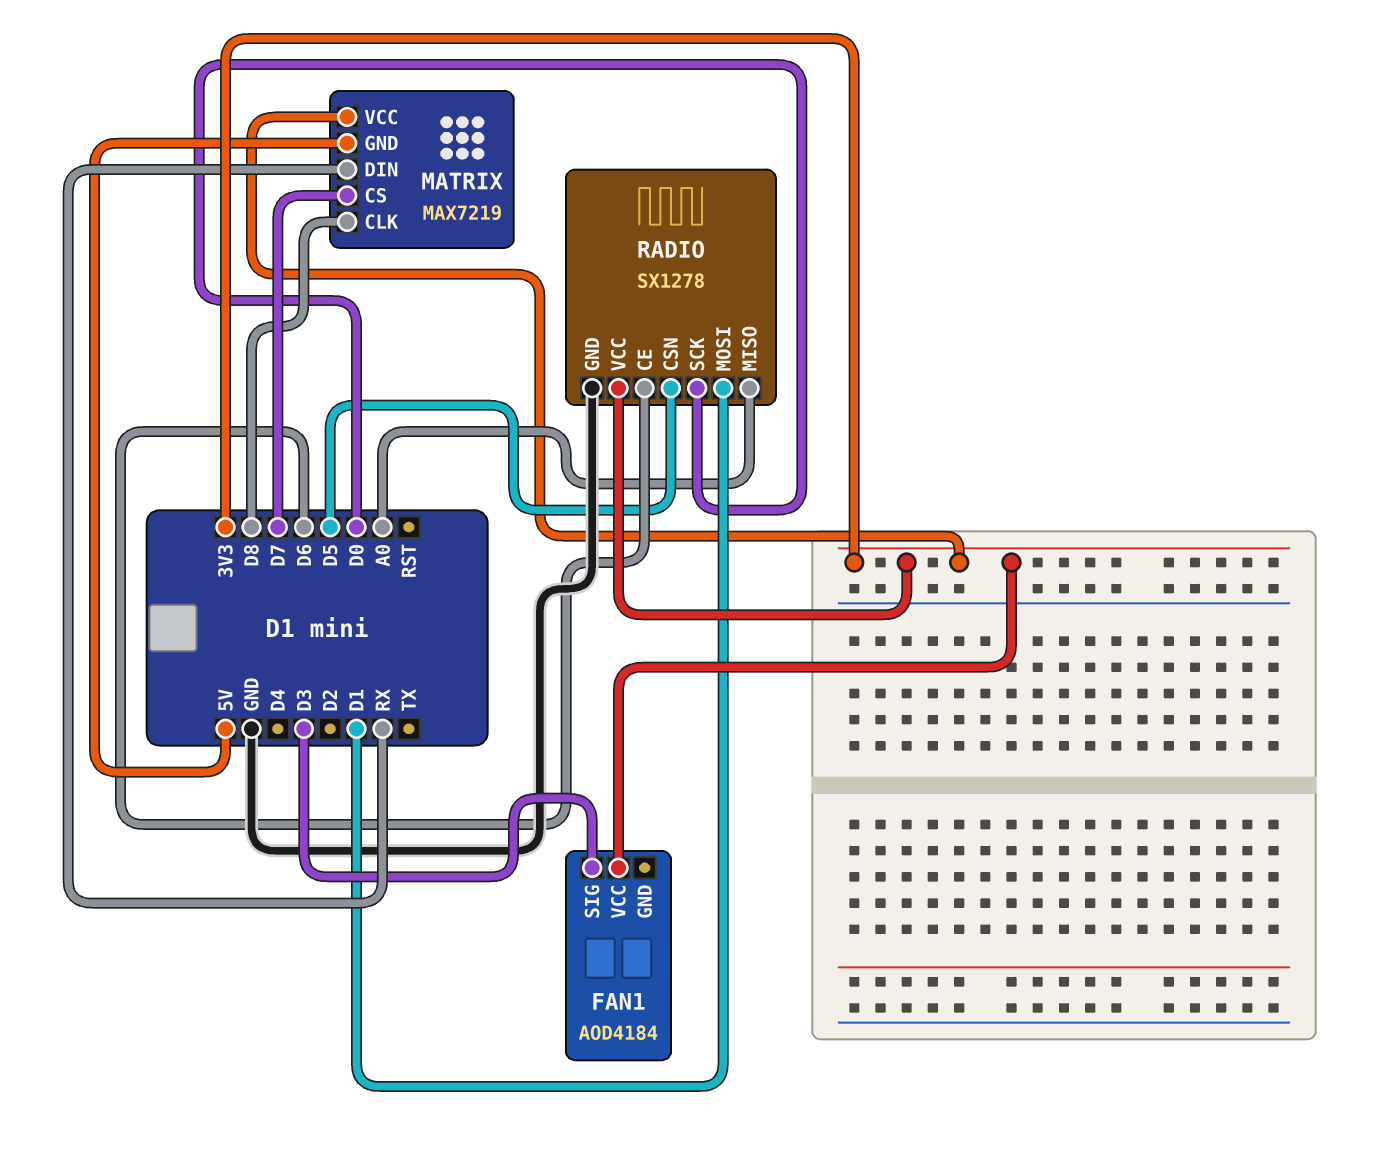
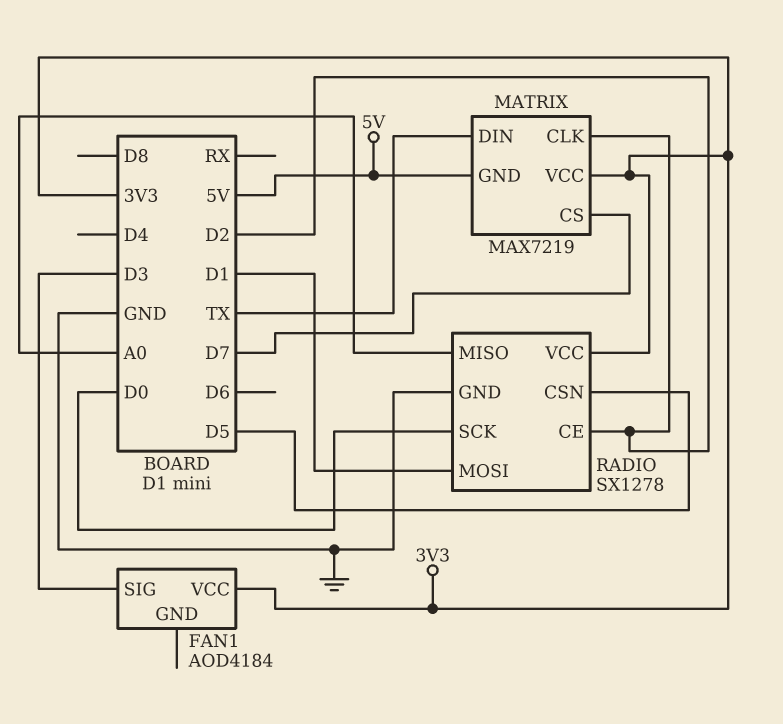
MATRIX pin CLK: D8 -> D2
MATRIX pin DIN: RX -> TX
RADIO pin CE: D6 -> D2

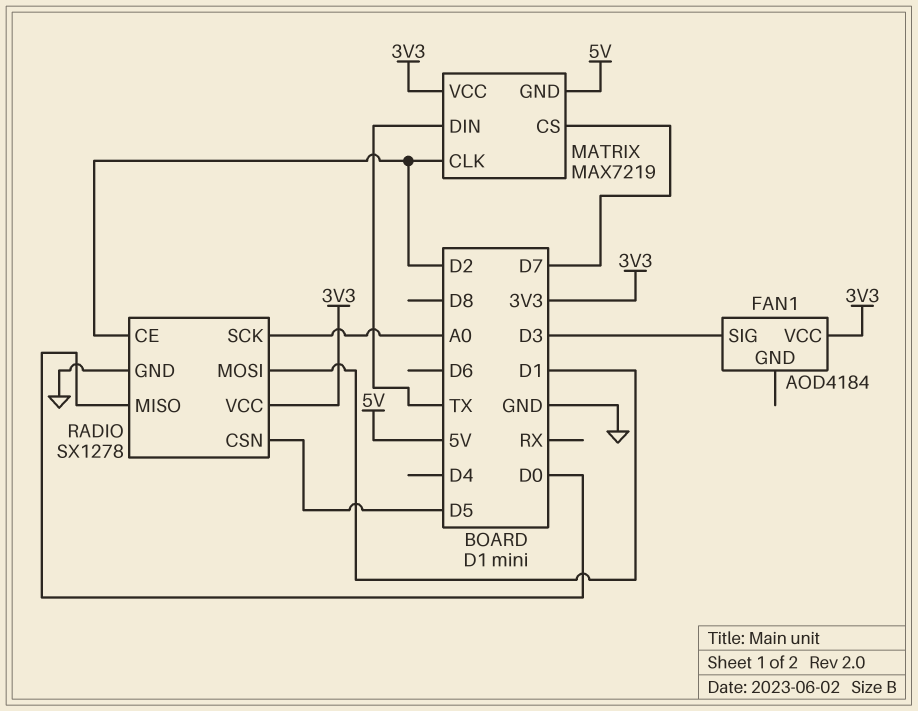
RADIO pin MISO: A0 -> D0
RADIO pin SCK: D0 -> A0

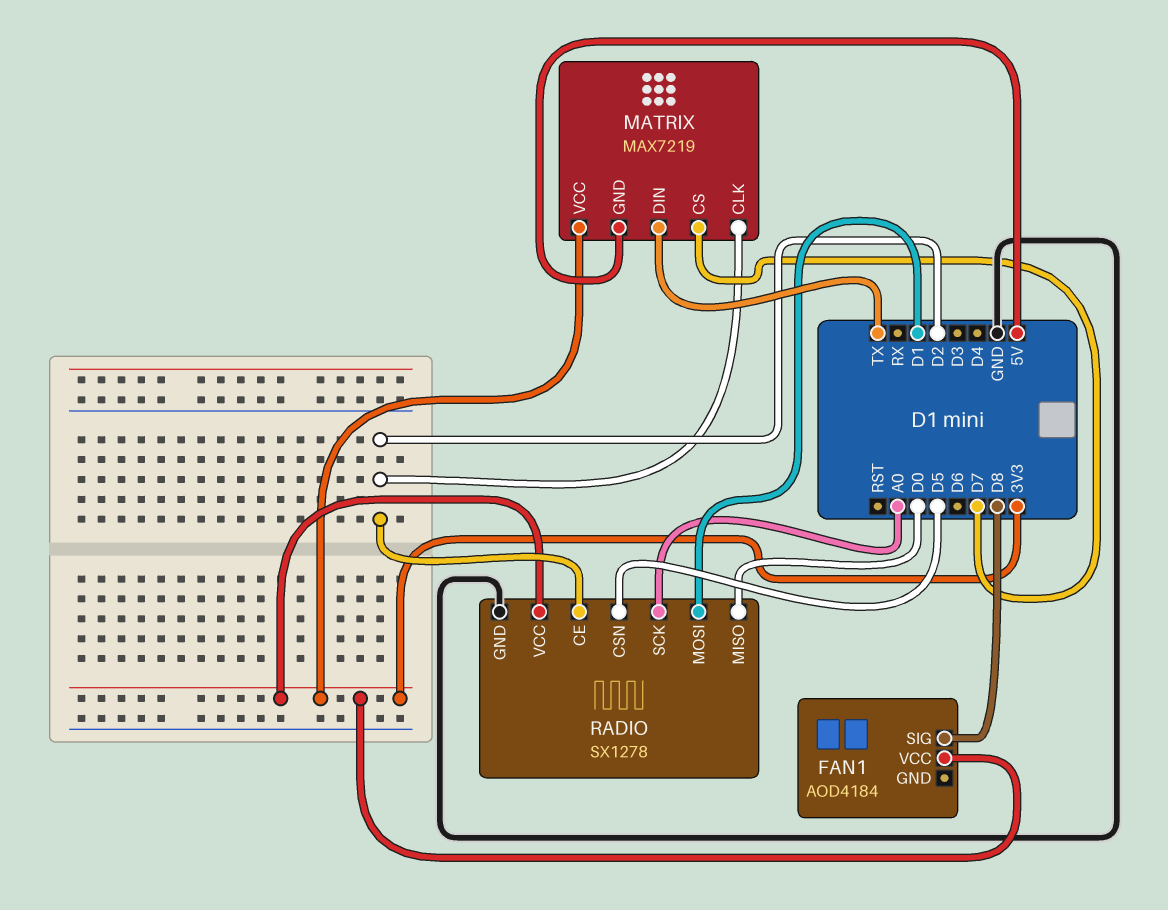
FAN1 pin SIG: D3 -> D8

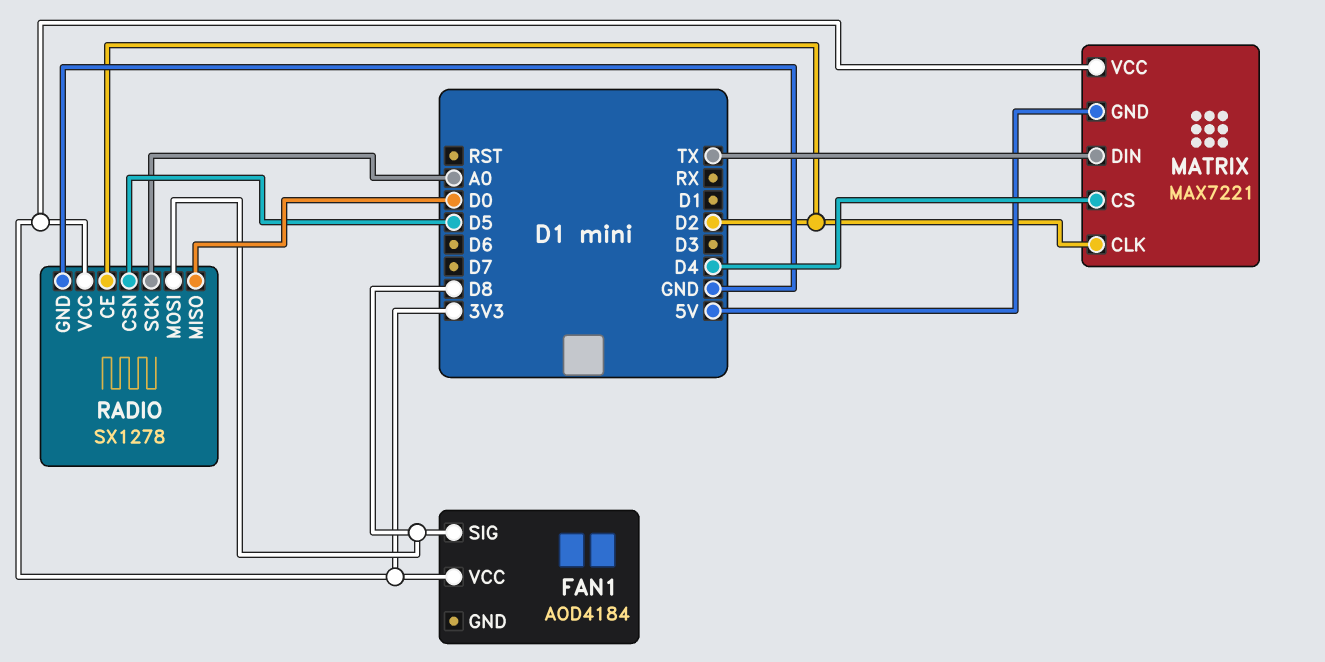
MATRIX: MAX7219 -> MAX7221
MATRIX pin CS: D7 -> D4
RADIO pin MOSI: D1 -> D8

